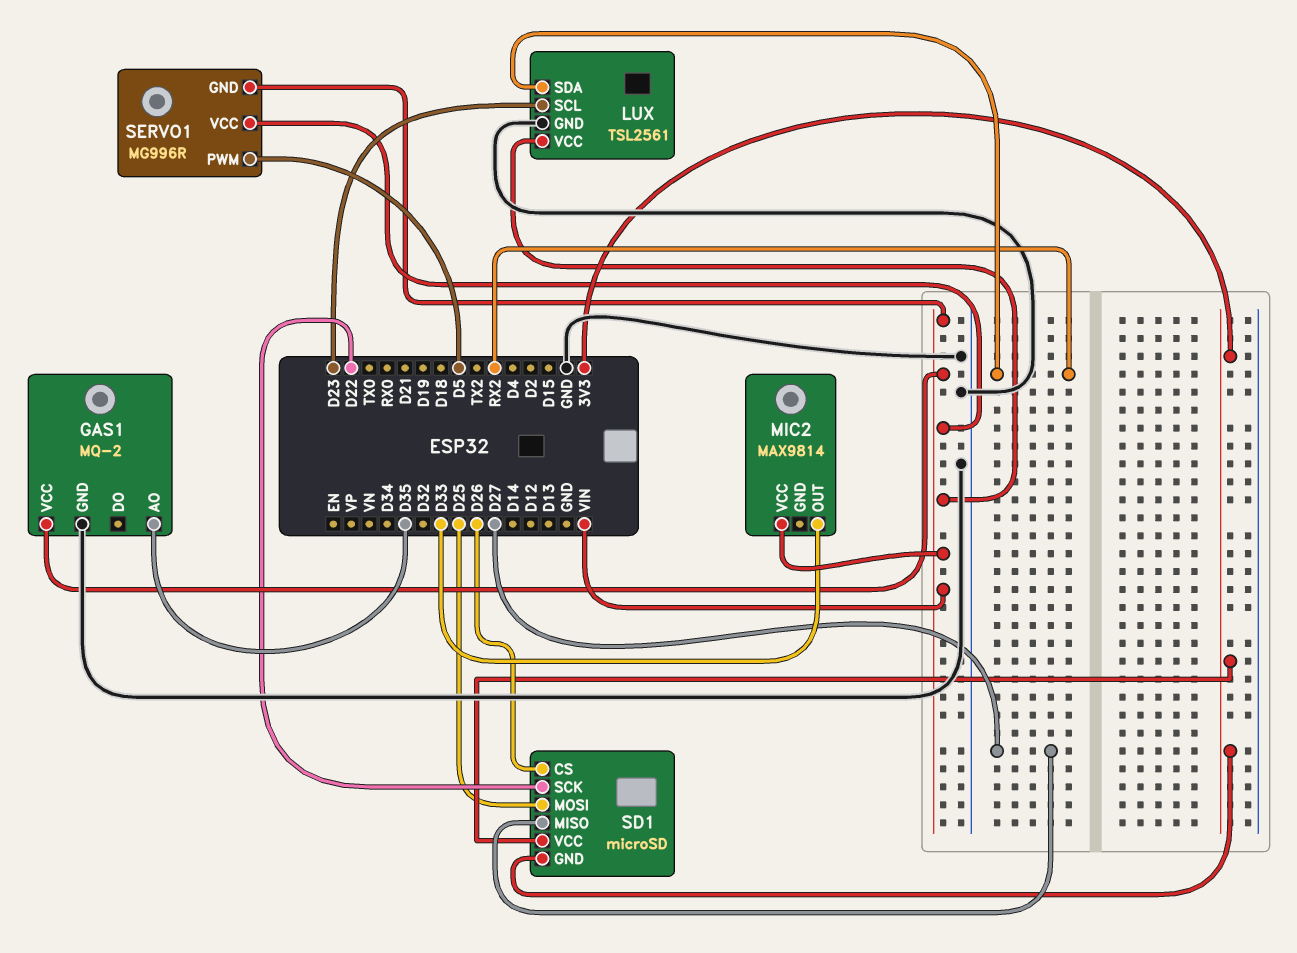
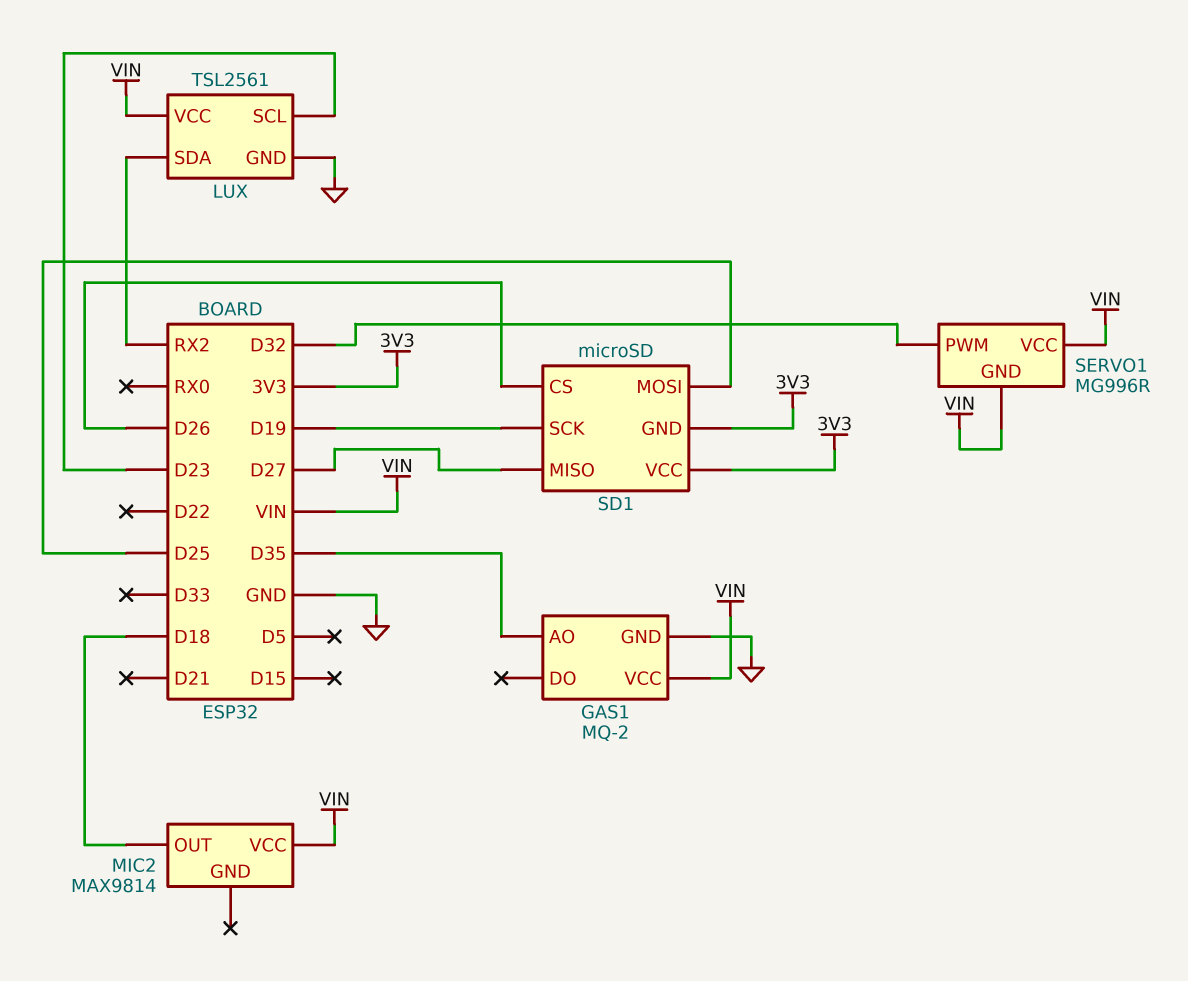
MIC2 pin OUT: D33 -> D18
SD1 pin SCK: D22 -> D19
SERVO1 pin PWM: D5 -> D32

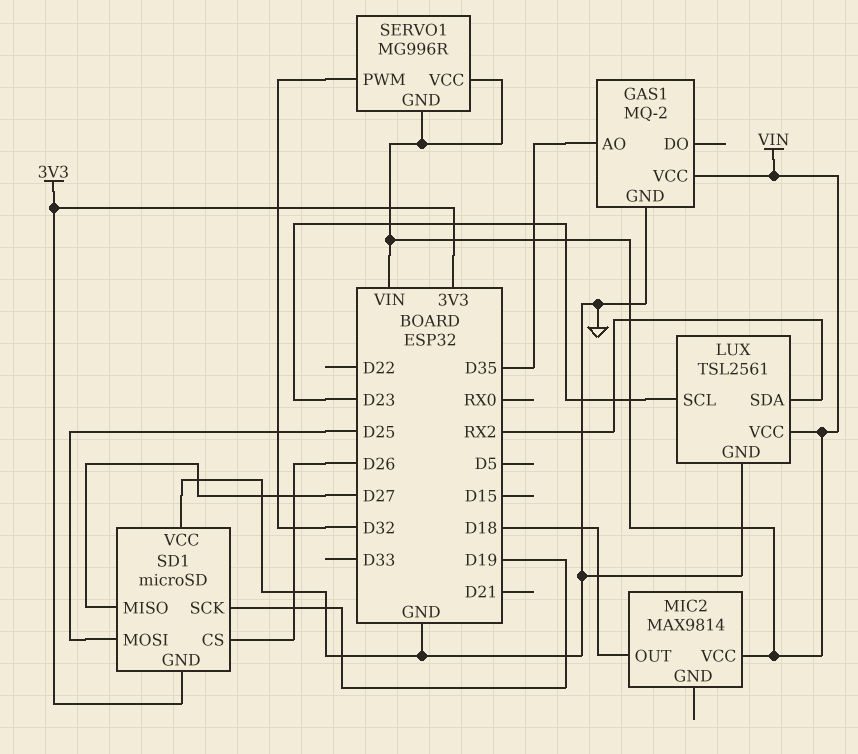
SD1 pin VCC: 3V3 -> GND

